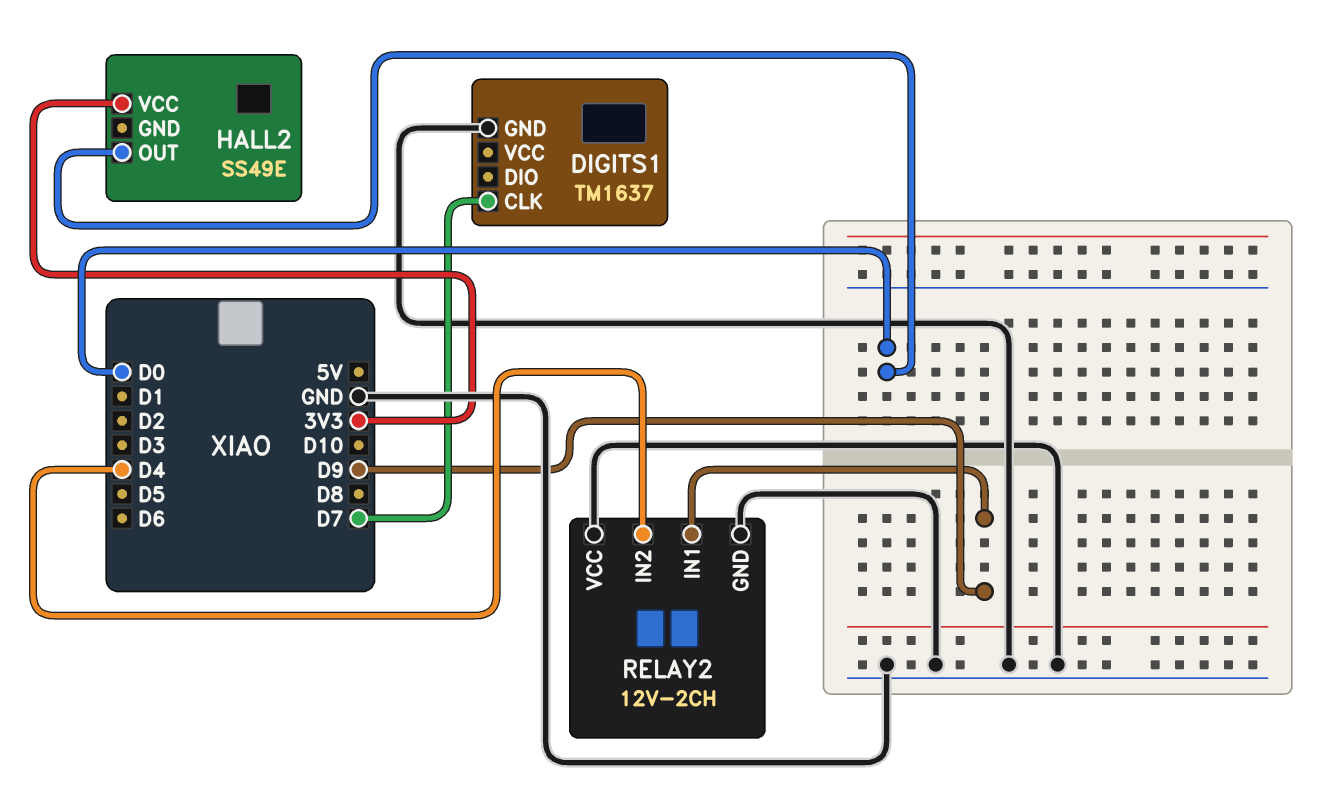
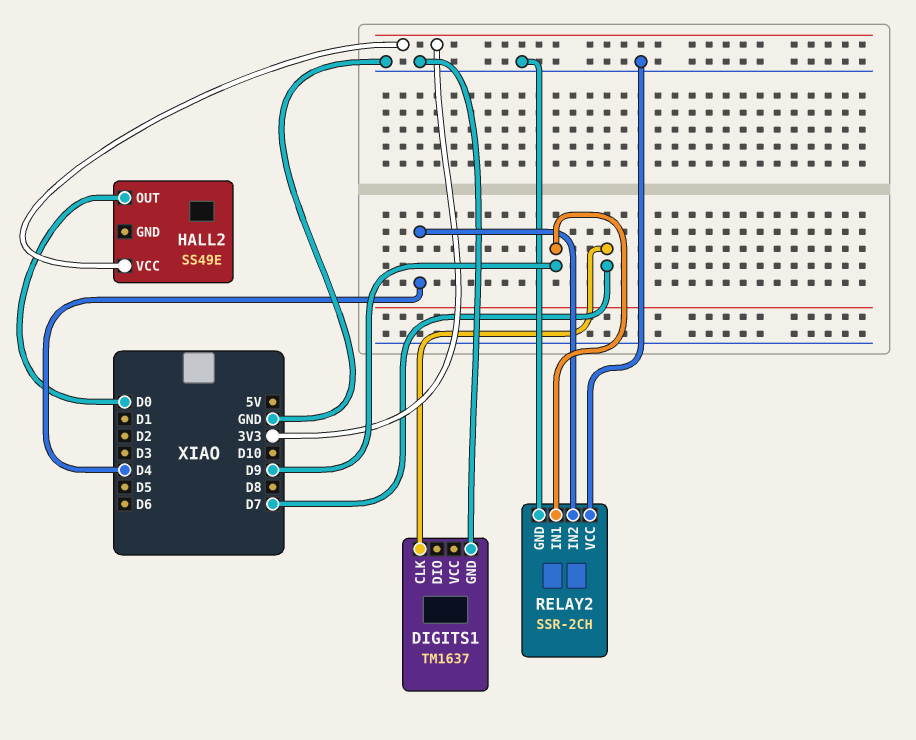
RELAY2: 12V-2CH -> SSR-2CH

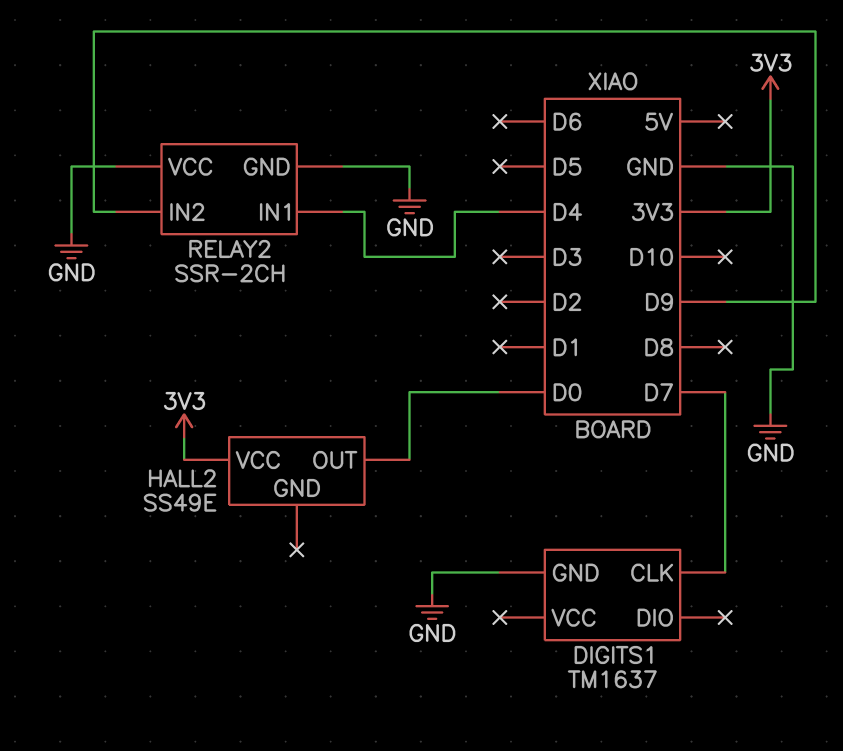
RELAY2 pin IN1: D9 -> D4
RELAY2 pin IN2: D4 -> D9

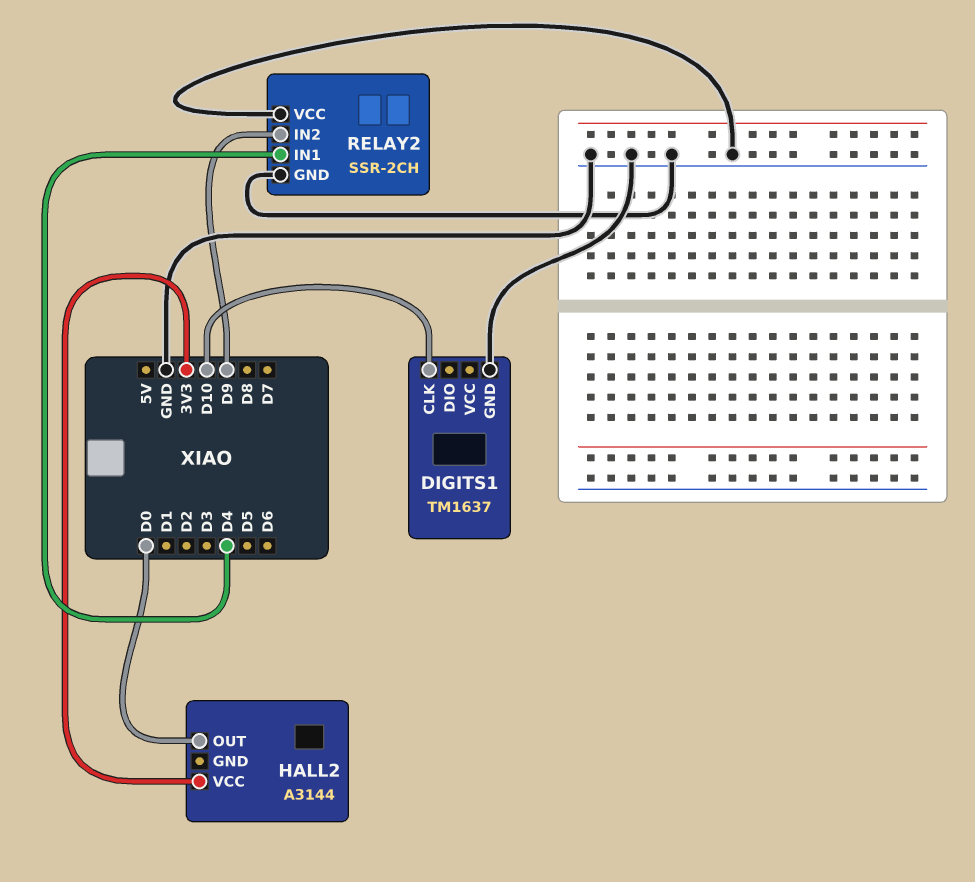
DIGITS1 pin CLK: D7 -> D10
HALL2: SS49E -> A3144

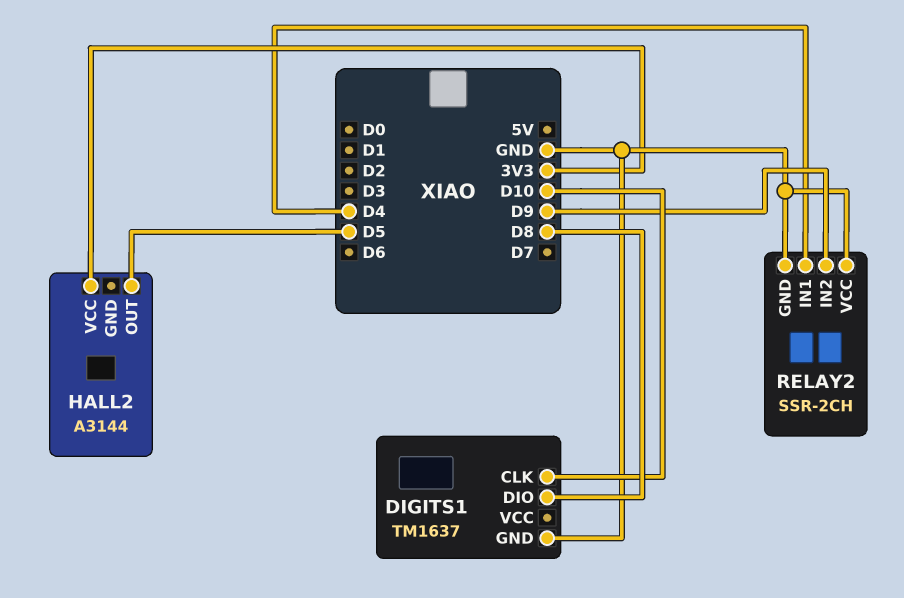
DIGITS1 pin DIO: none -> D8
HALL2 pin OUT: D0 -> D5

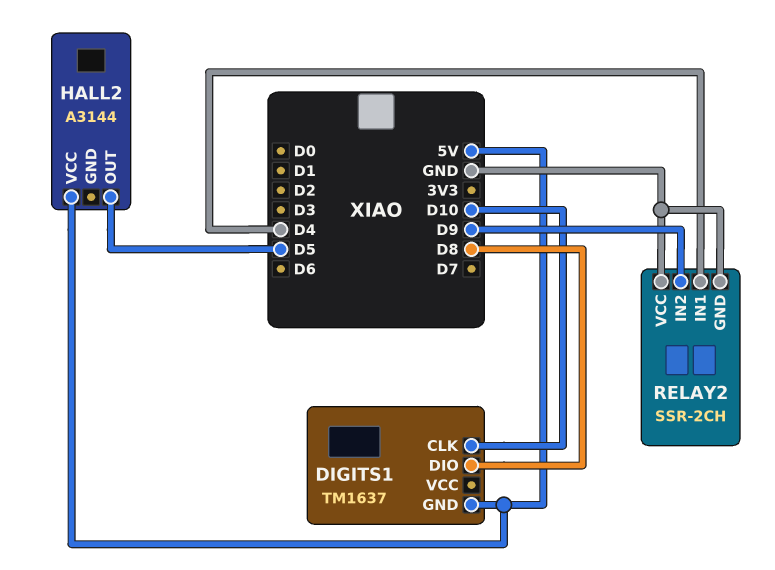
DIGITS1 pin GND: GND -> 5V
HALL2 pin VCC: 3V3 -> 5V

